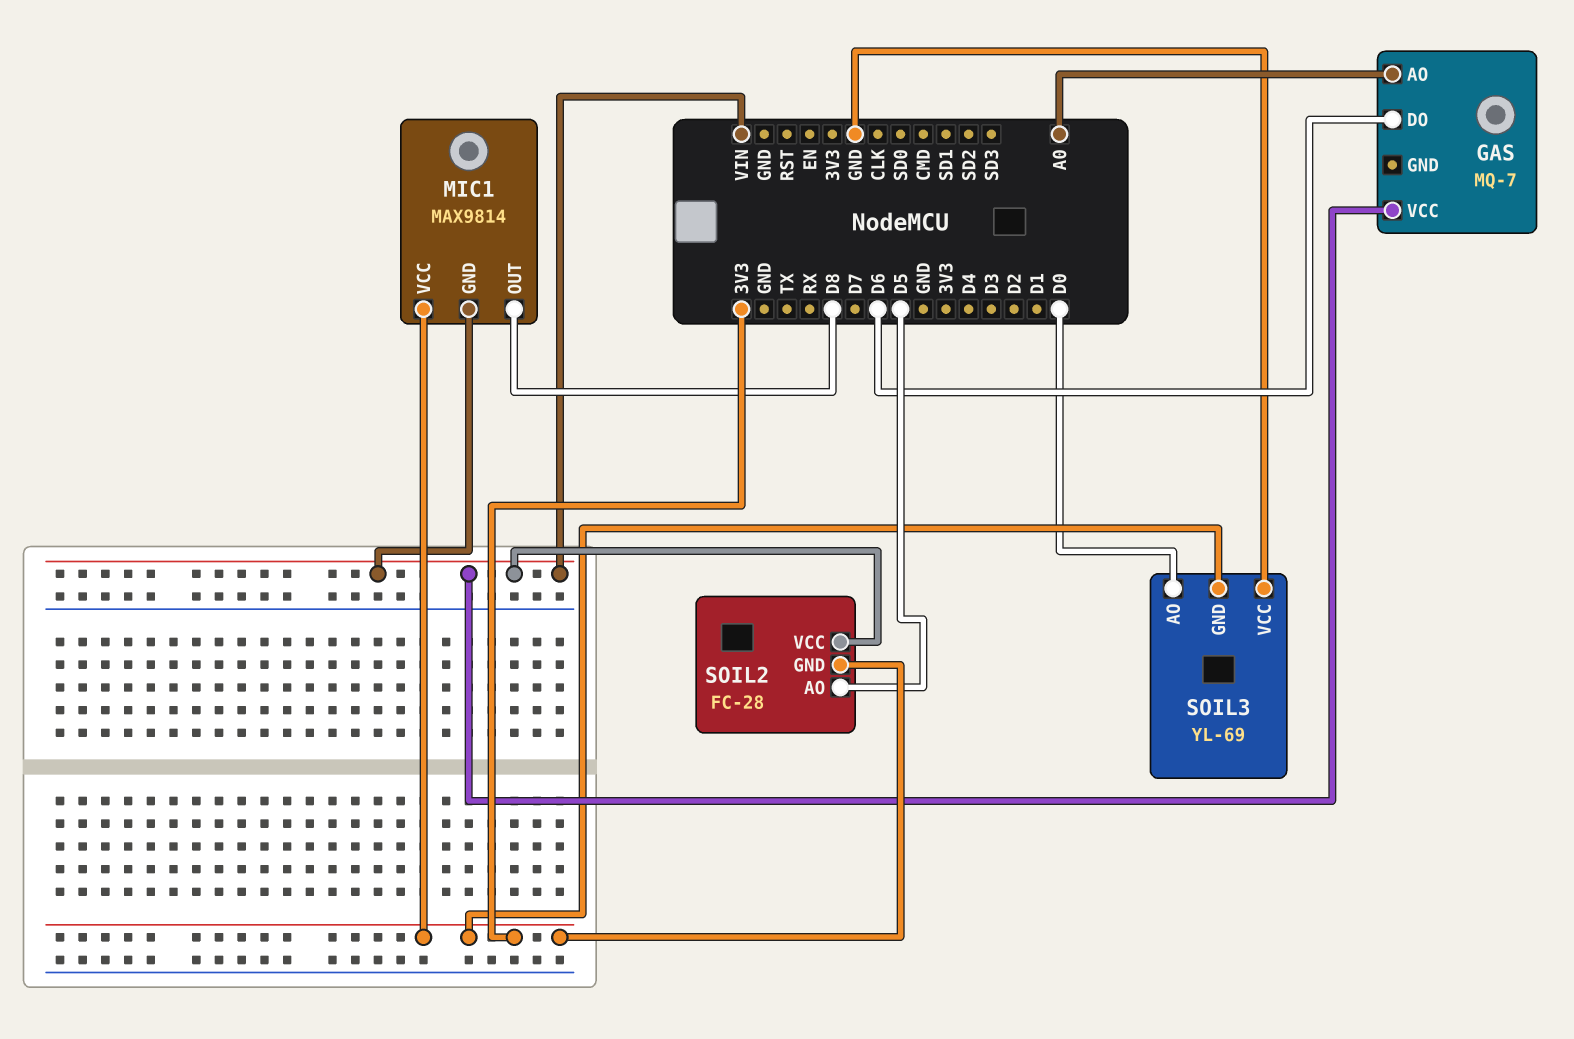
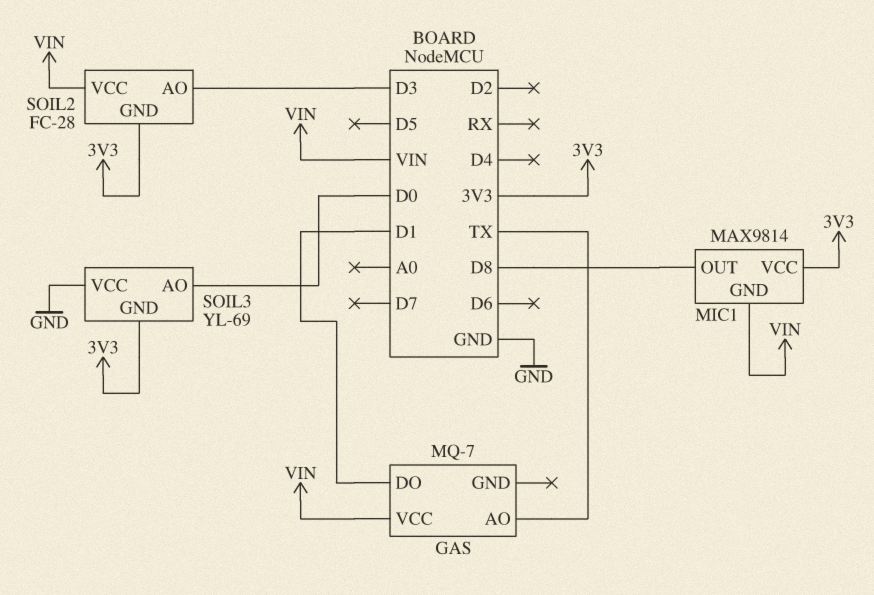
GAS pin AO: A0 -> TX
GAS pin DO: D6 -> D1
SOIL2 pin AO: D5 -> D3

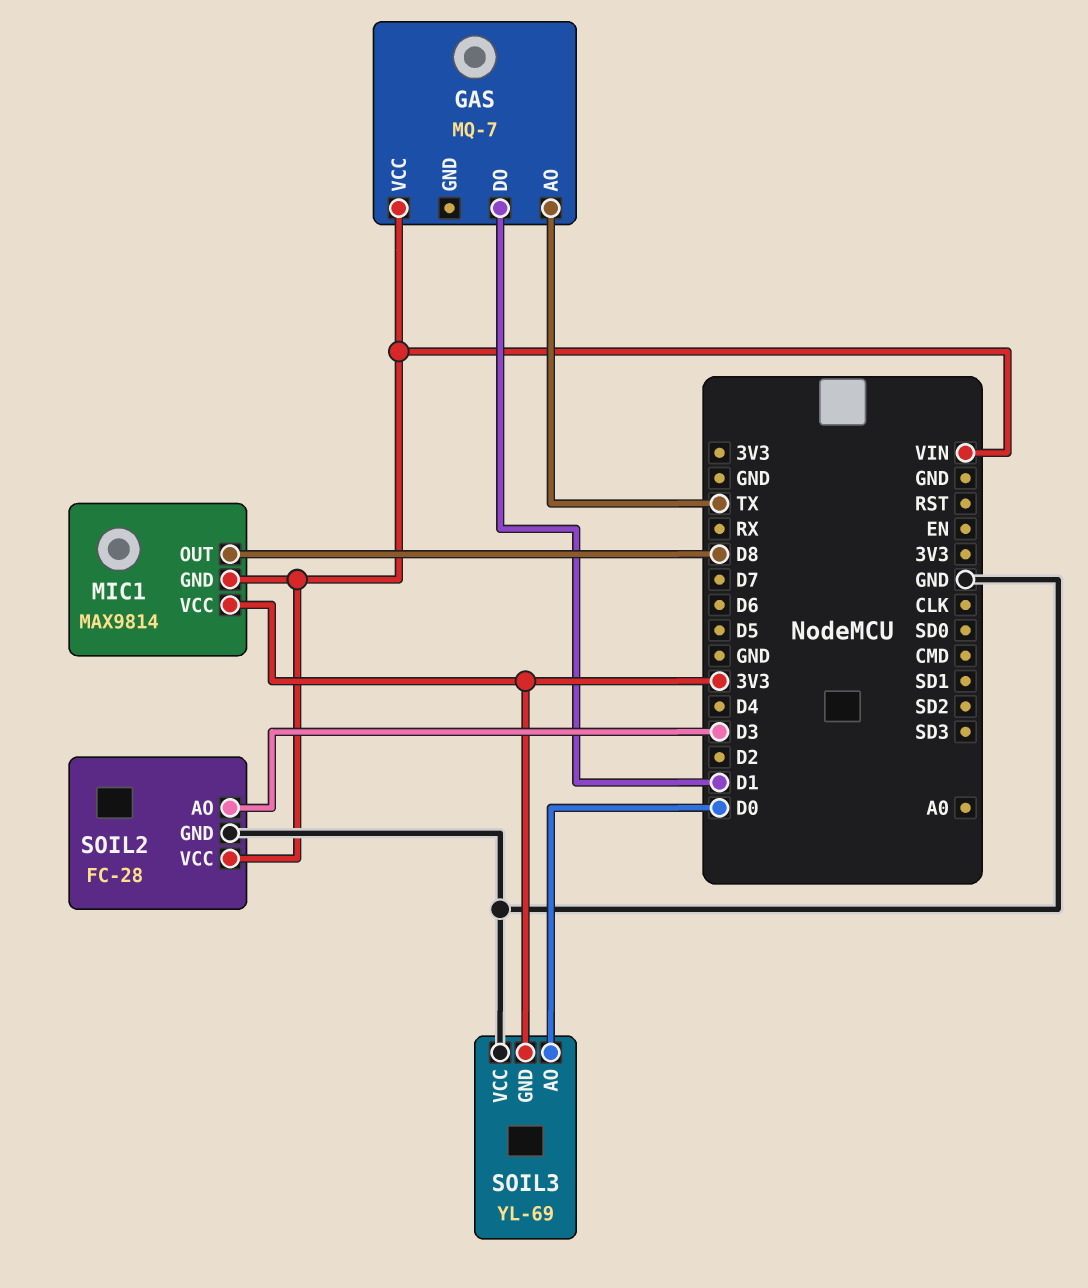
SOIL2 pin GND: 3V3 -> GND

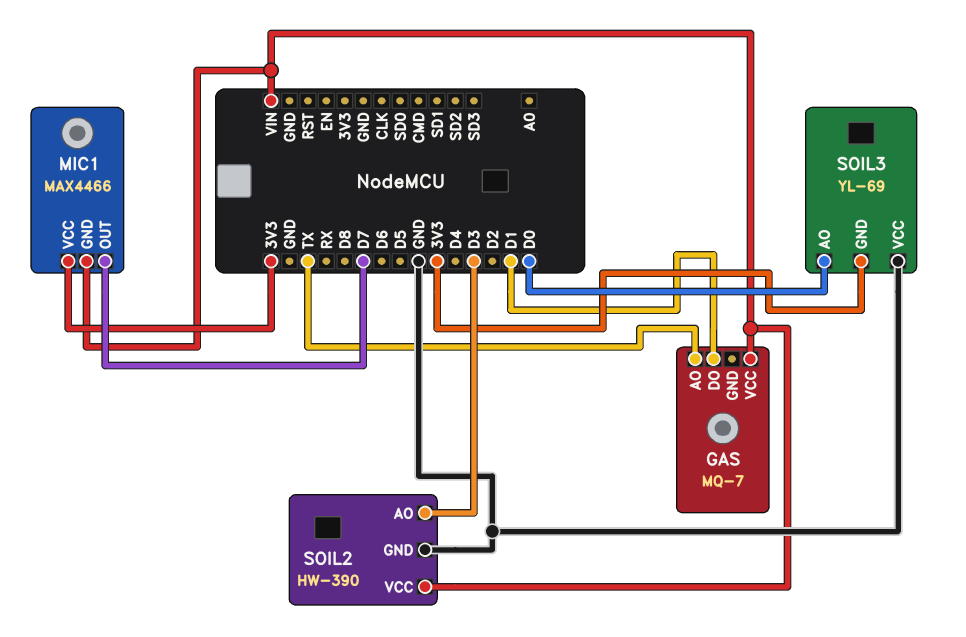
MIC1: MAX9814 -> MAX4466
MIC1 pin OUT: D8 -> D7
SOIL2: FC-28 -> HW-390

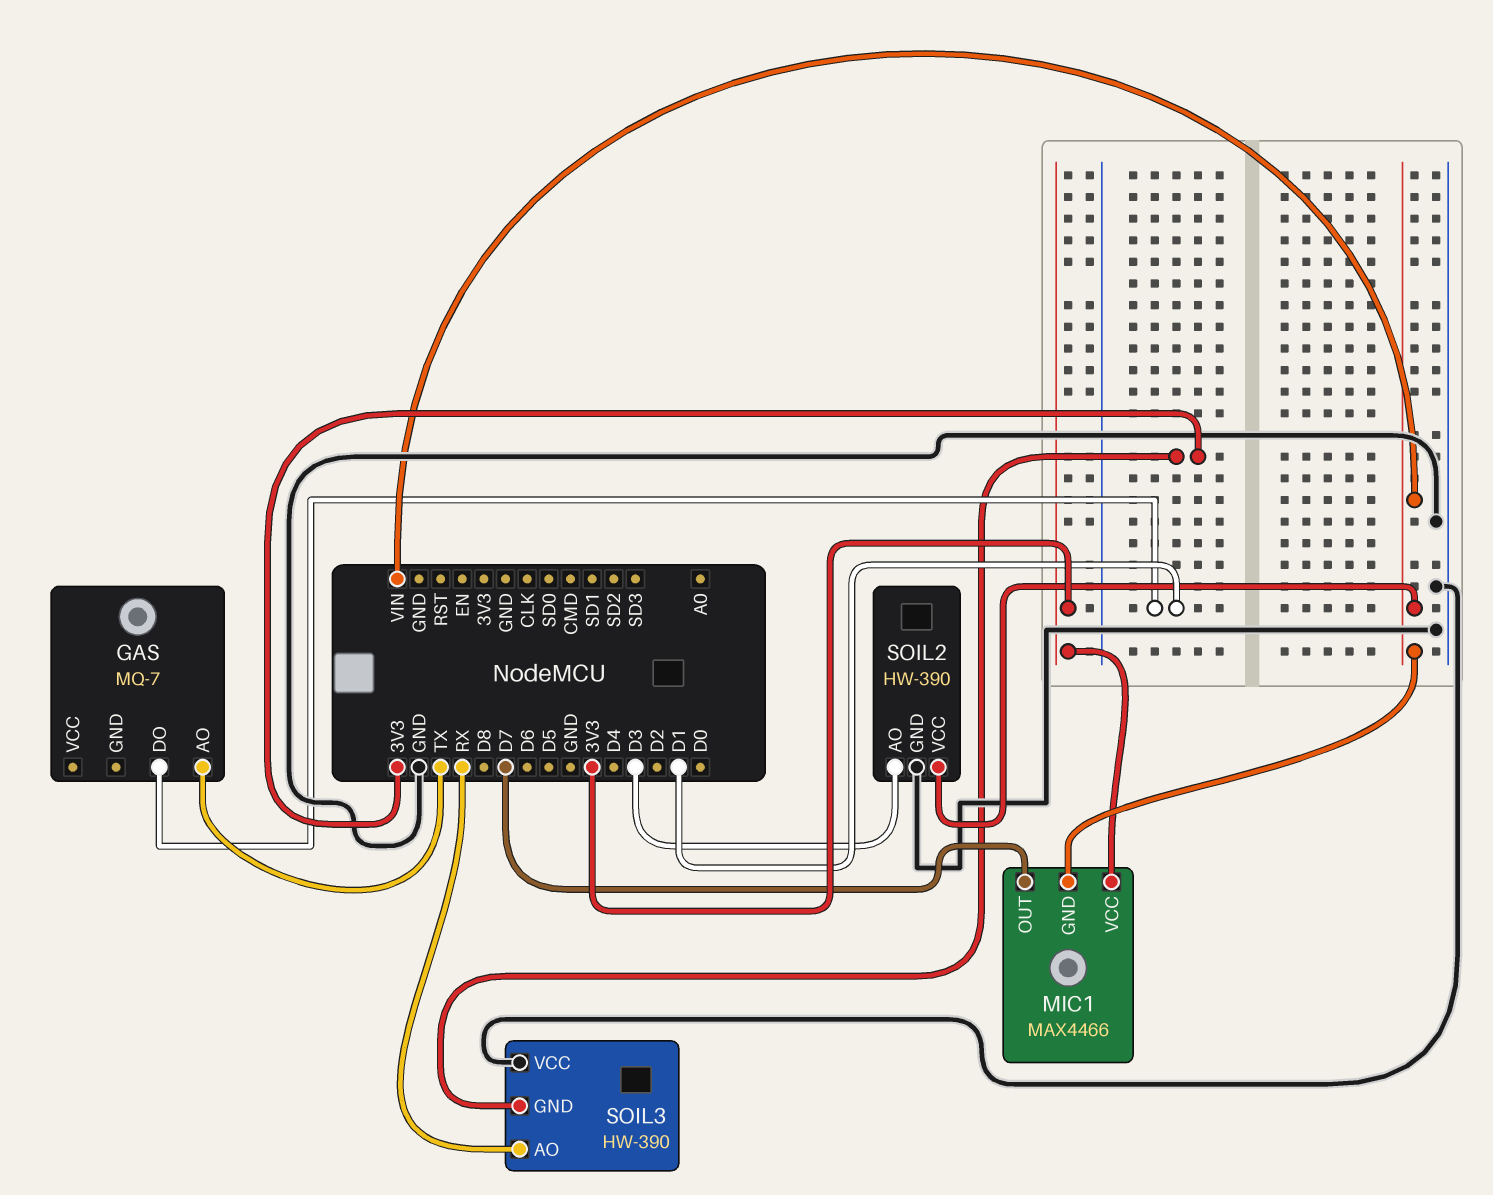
GAS pin VCC: VIN -> none
SOIL3: YL-69 -> HW-390
SOIL3 pin AO: D0 -> RX

